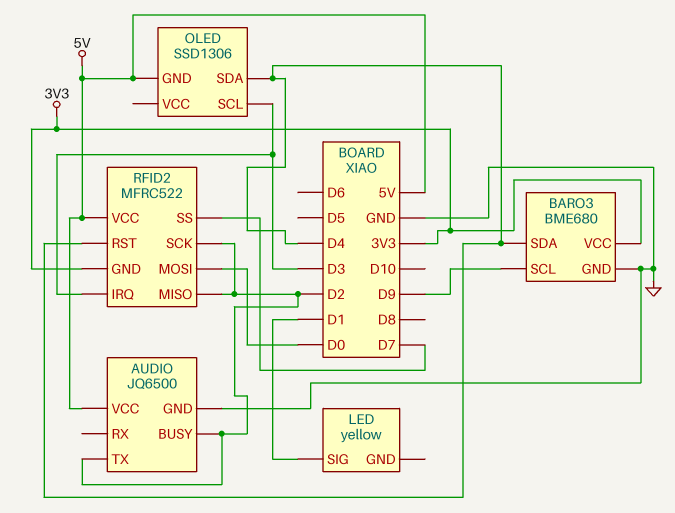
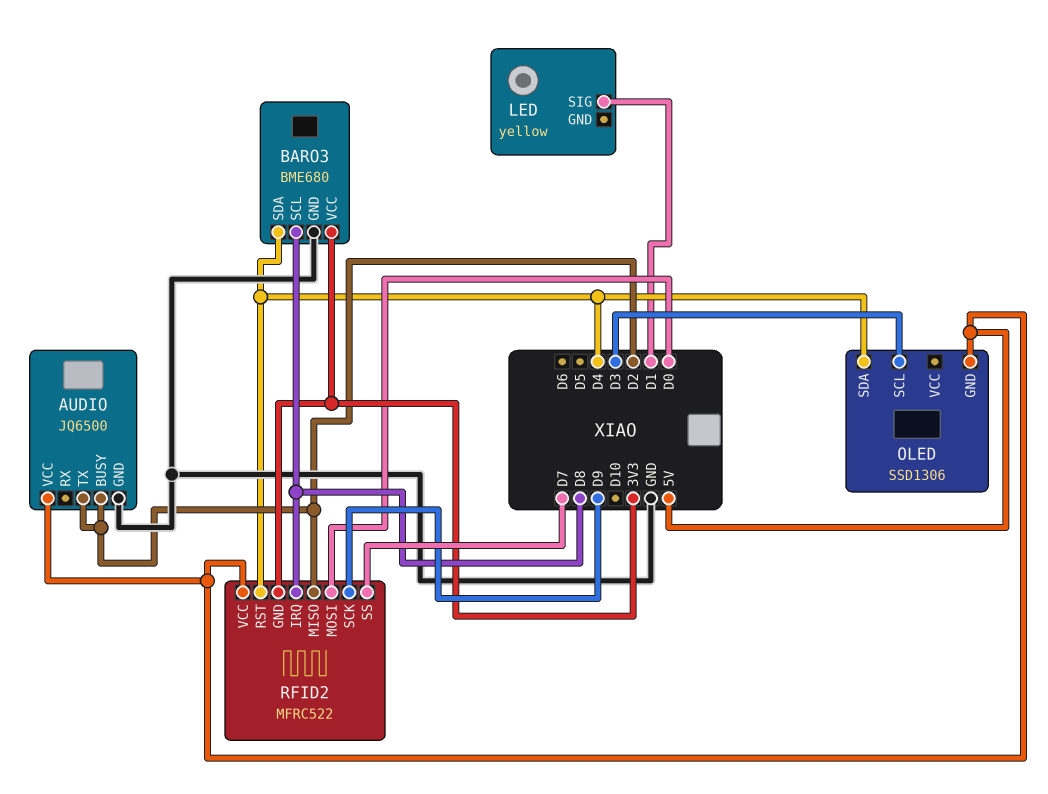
BARO3 pin SCL: D9 -> D8
RFID2 pin IRQ: D3 -> D8
RFID2 pin SCK: D2 -> D9

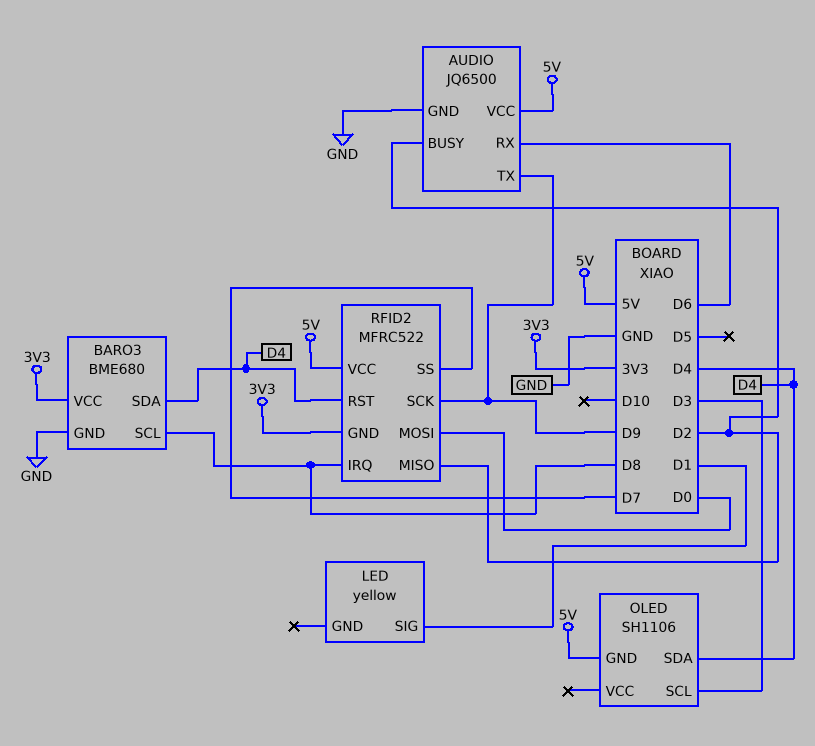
AUDIO pin RX: none -> D6
AUDIO pin TX: D2 -> D9
OLED: SSD1306 -> SH1106

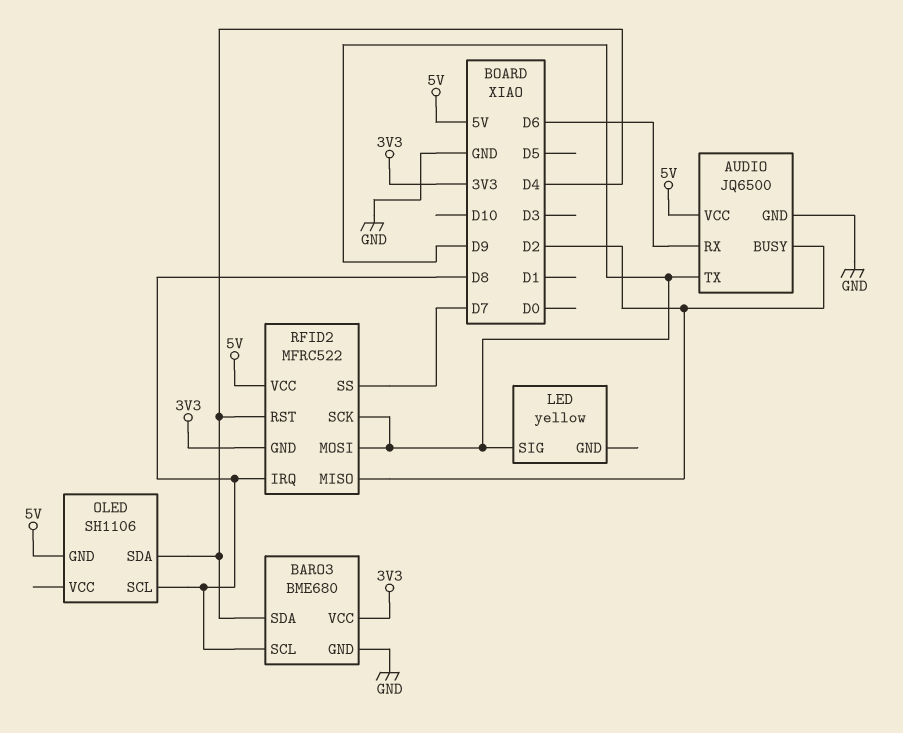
LED pin SIG: D1 -> D9
OLED pin SCL: D3 -> D8
RFID2 pin MOSI: D0 -> D9

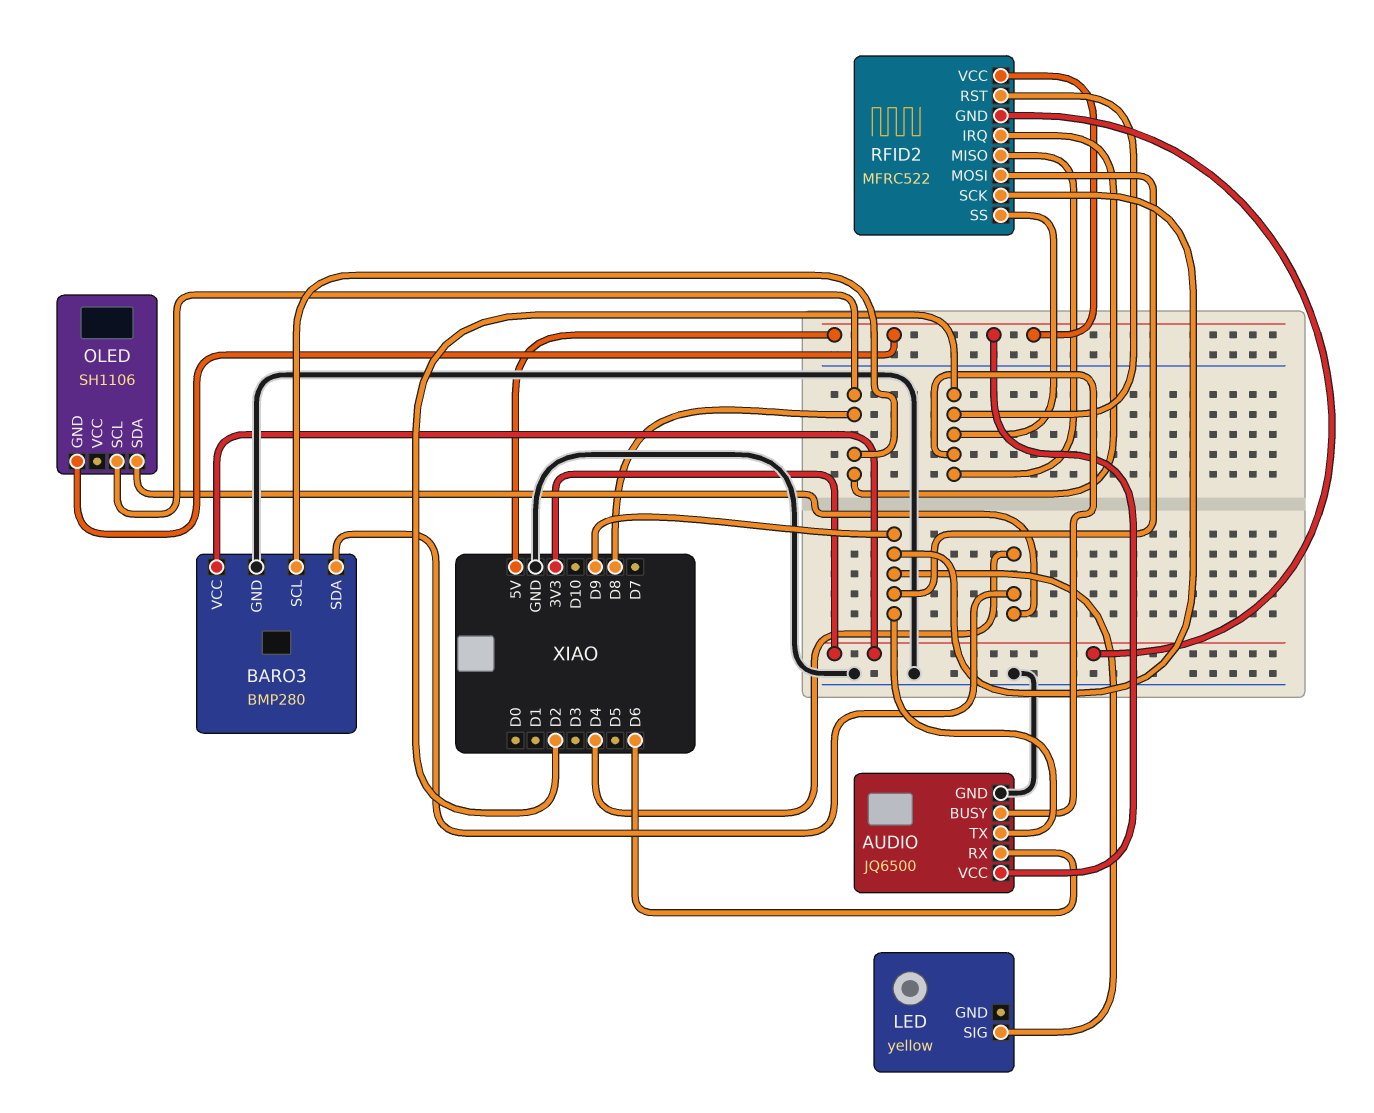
BARO3: BME680 -> BMP280
RFID2 pin RST: D4 -> D2
RFID2 pin SS: D7 -> D2

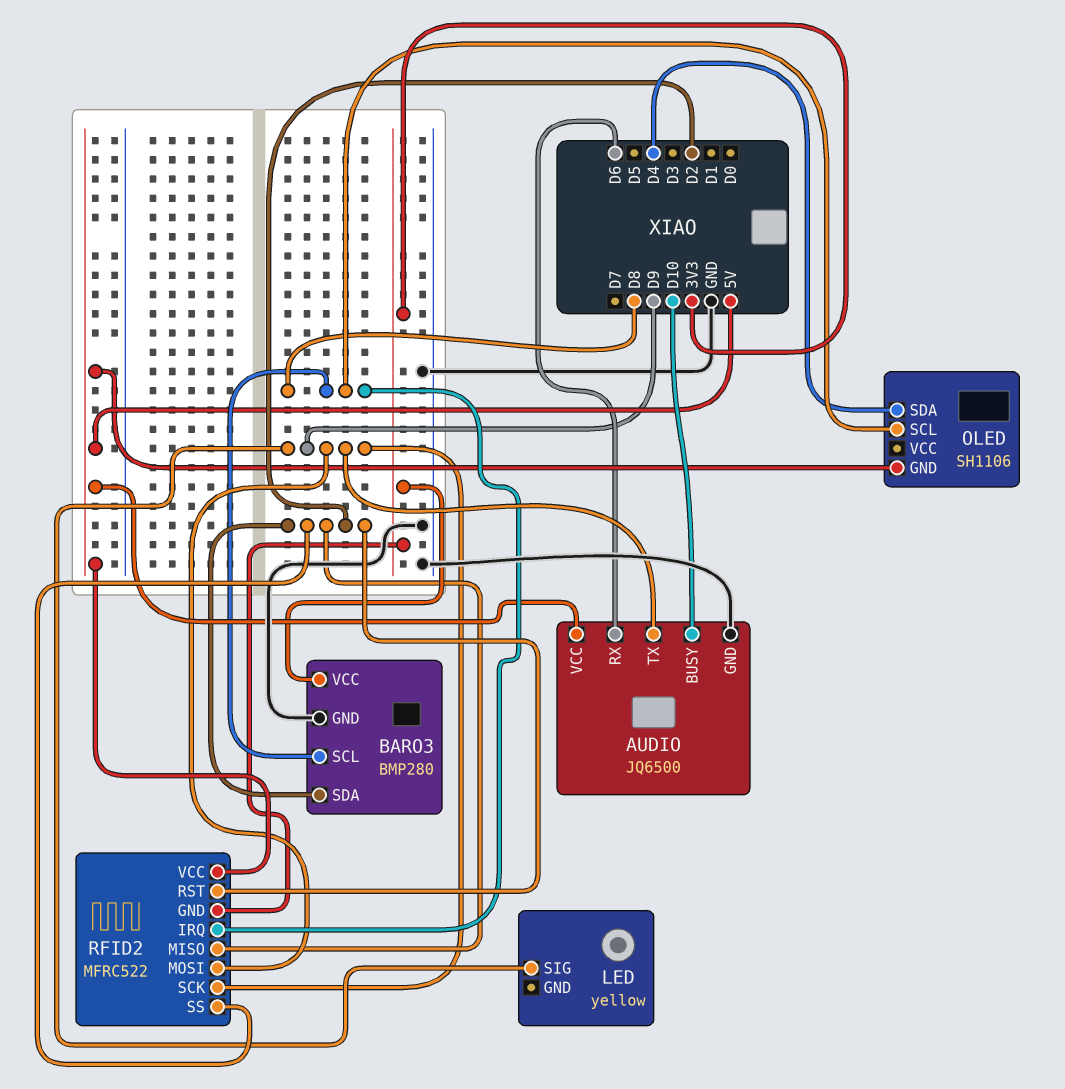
AUDIO pin BUSY: D2 -> D10
BARO3 pin SDA: D4 -> D2

